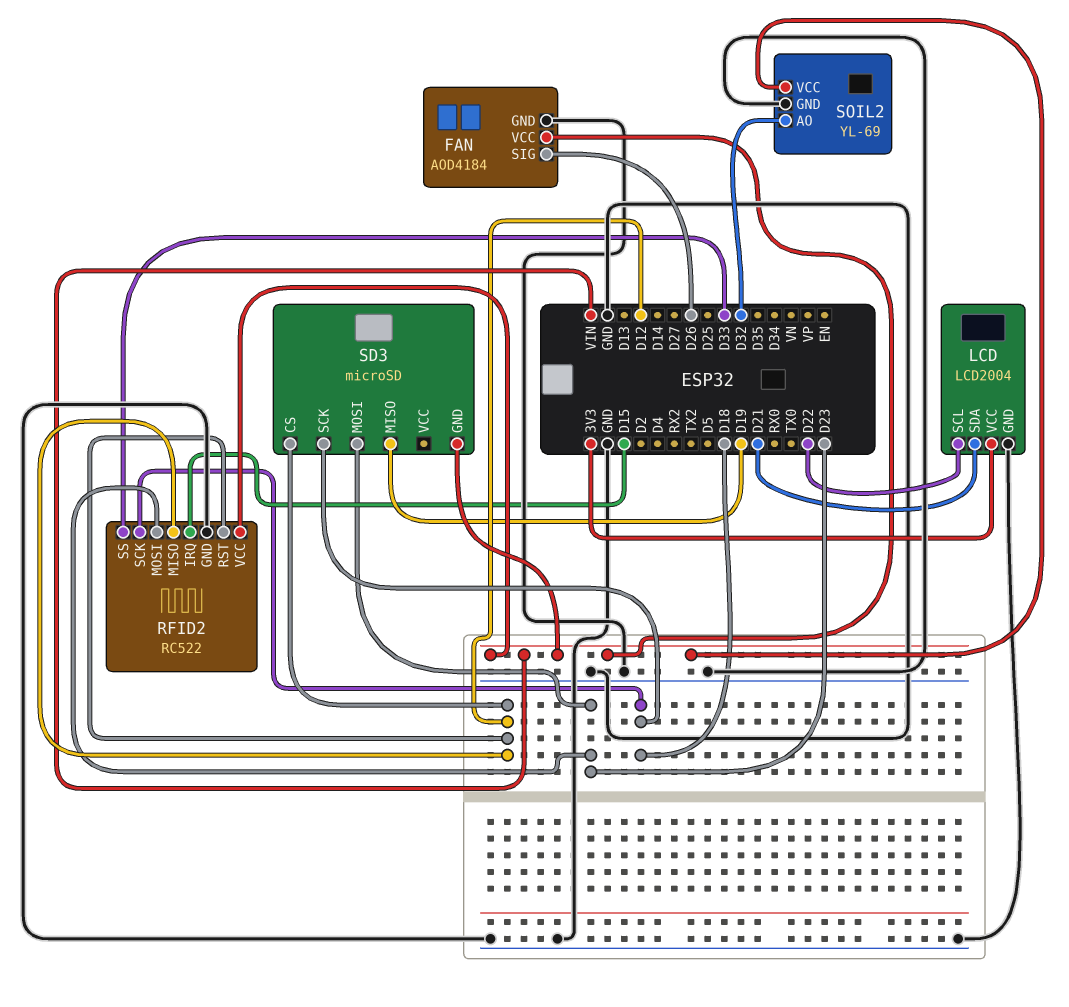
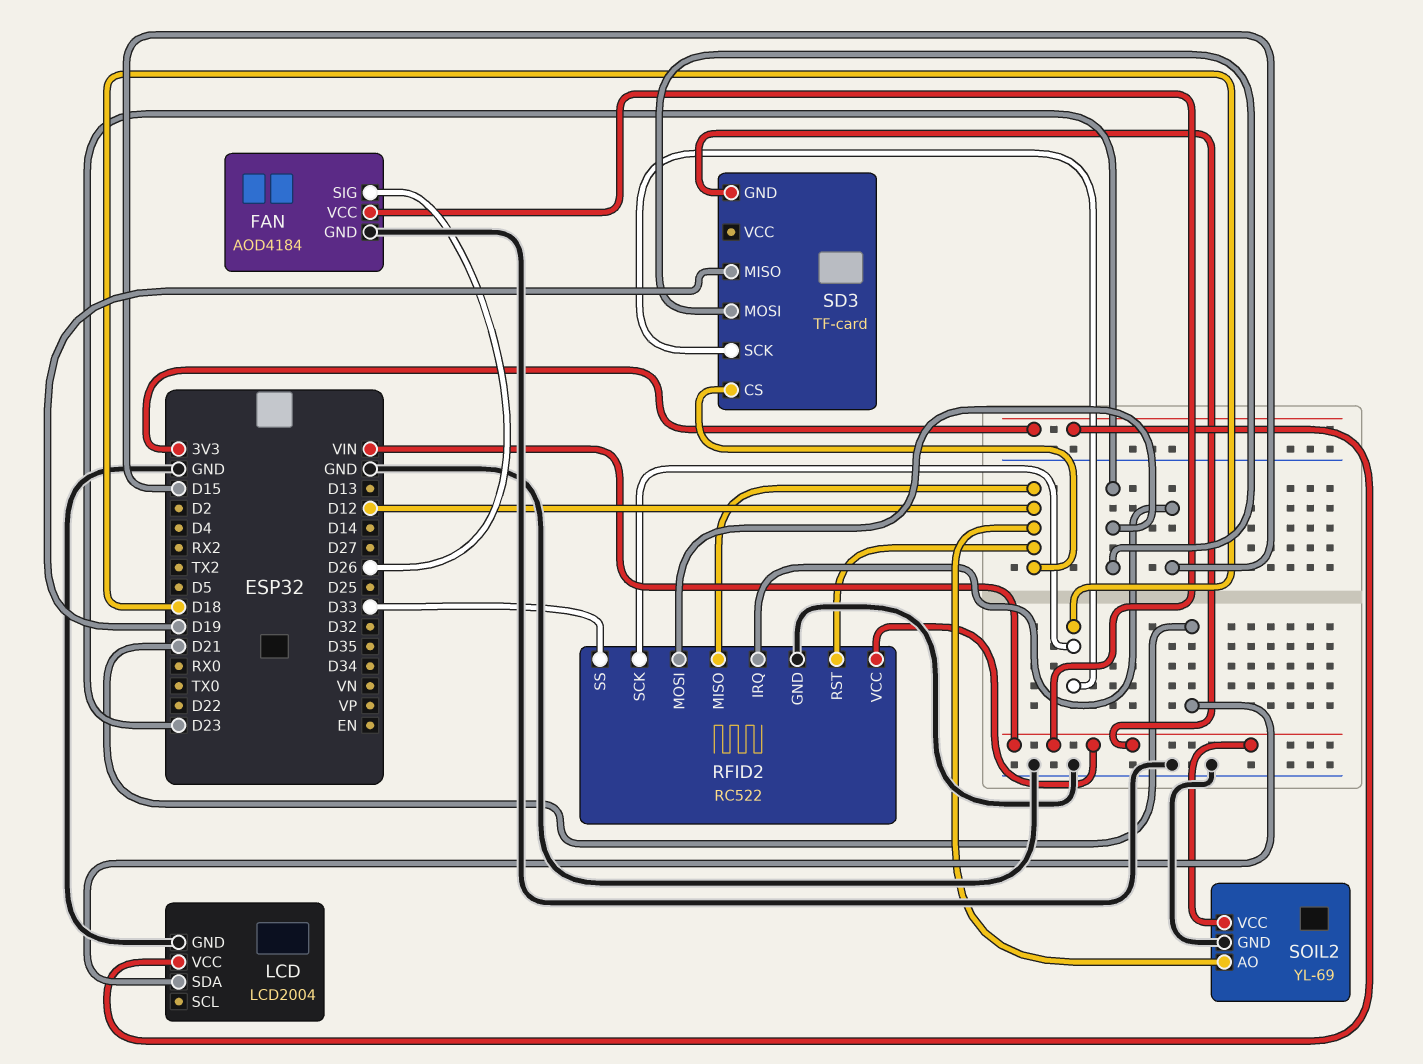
LCD pin SCL: D22 -> none
SD3: microSD -> TF-card
SOIL2 pin AO: D32 -> D12

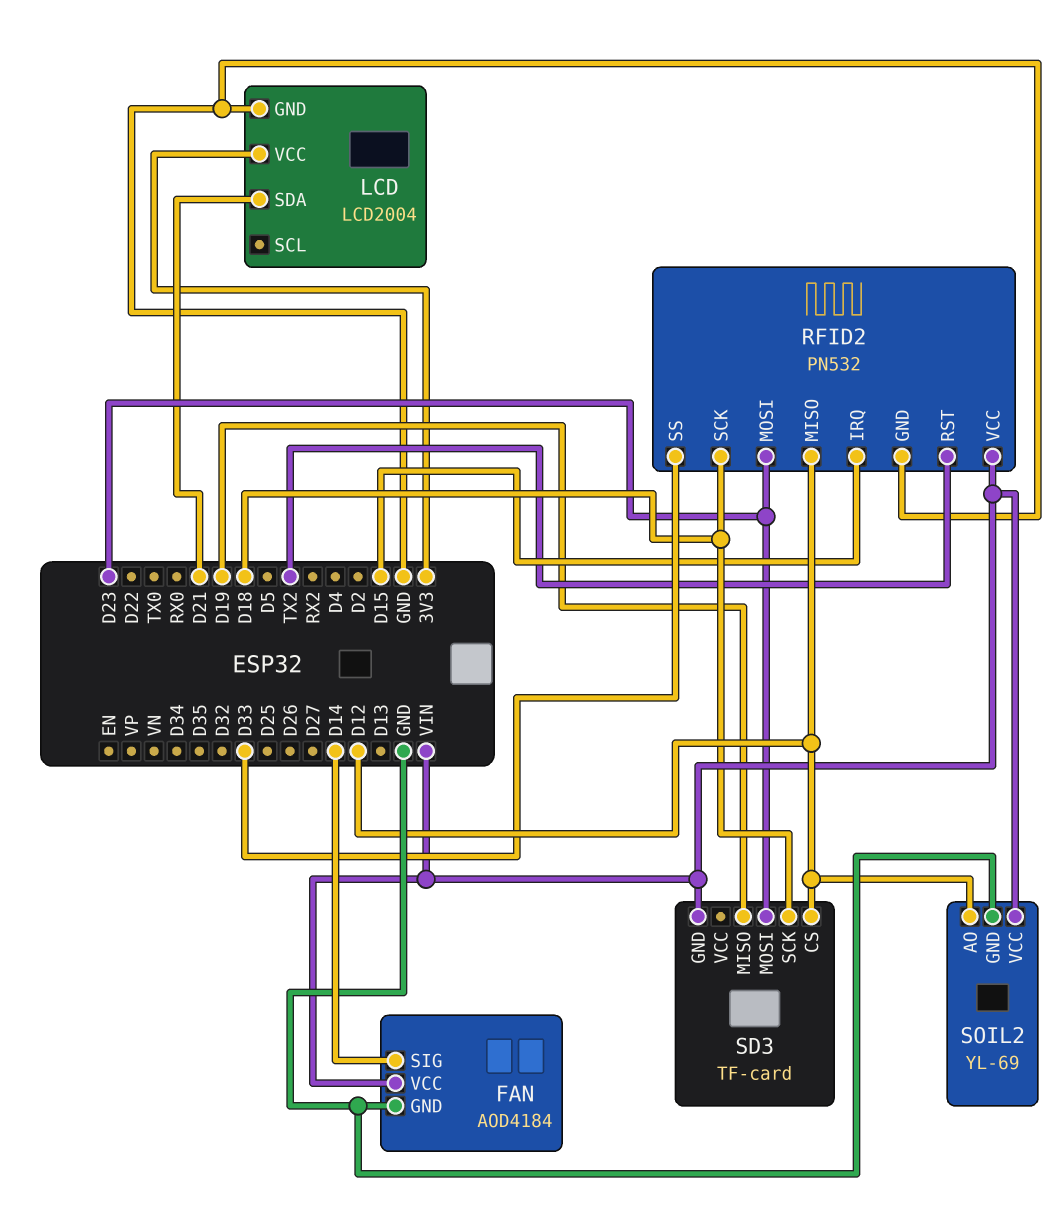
FAN pin SIG: D26 -> D14
RFID2: RC522 -> PN532
RFID2 pin RST: D12 -> TX2

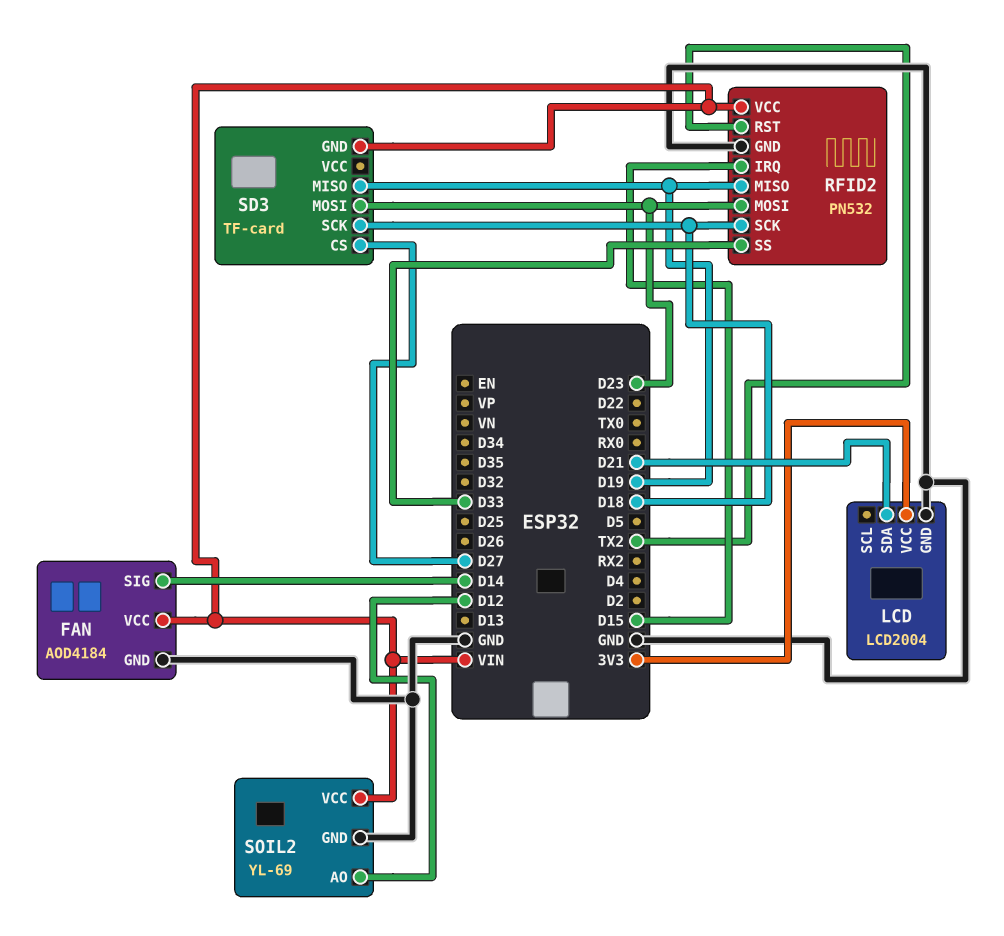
RFID2 pin MISO: D12 -> D19
SD3 pin CS: D12 -> D27

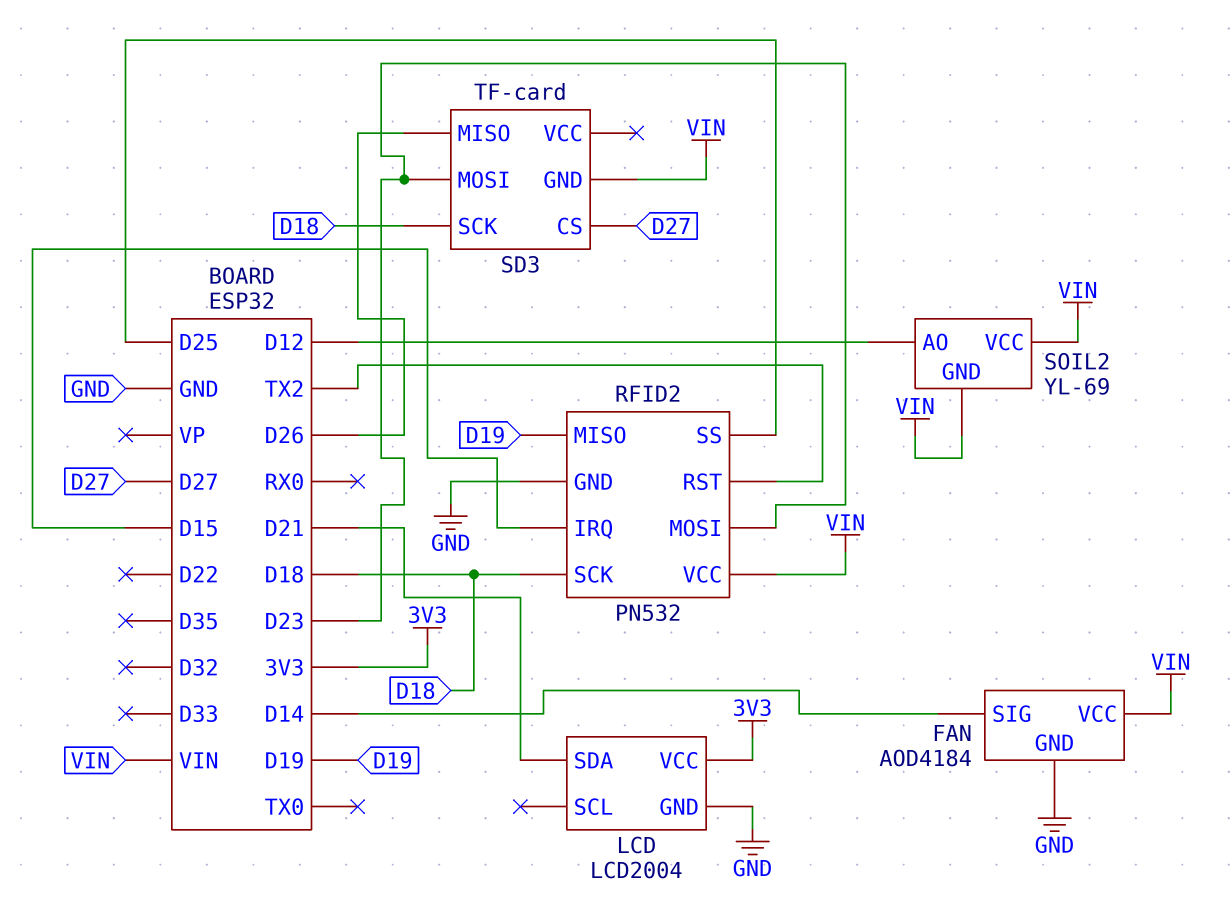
RFID2 pin SS: D33 -> D25
SD3 pin MISO: D19 -> D26
SOIL2 pin GND: GND -> VIN

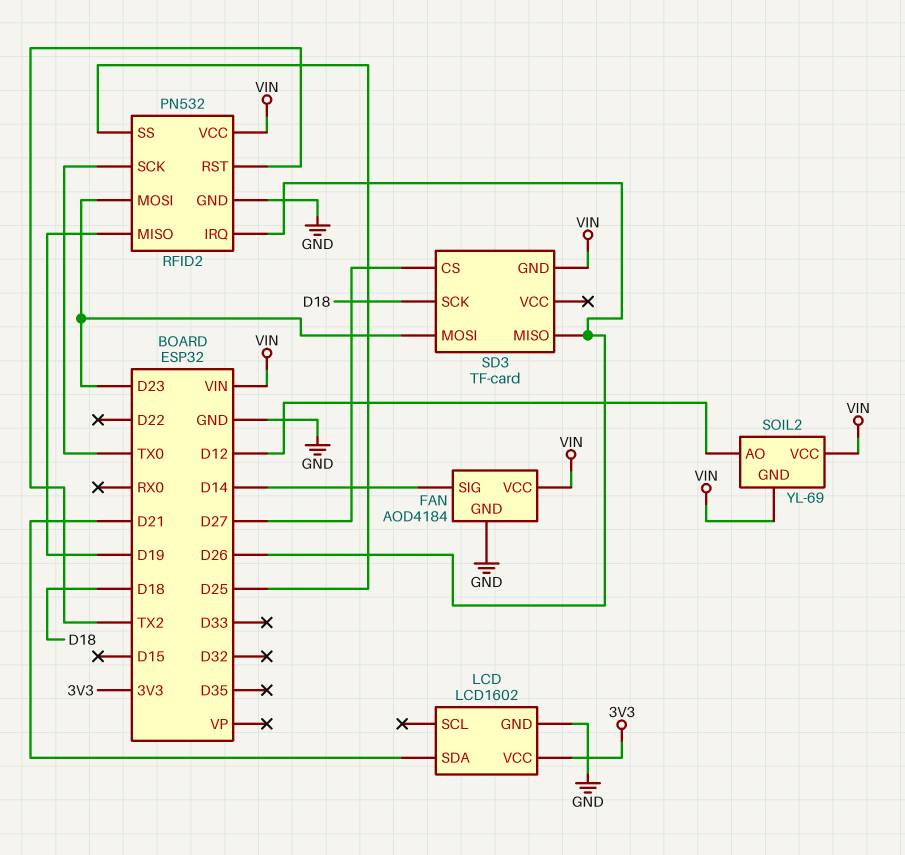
LCD: LCD2004 -> LCD1602
RFID2 pin IRQ: D15 -> D26
RFID2 pin SCK: D18 -> TX0

